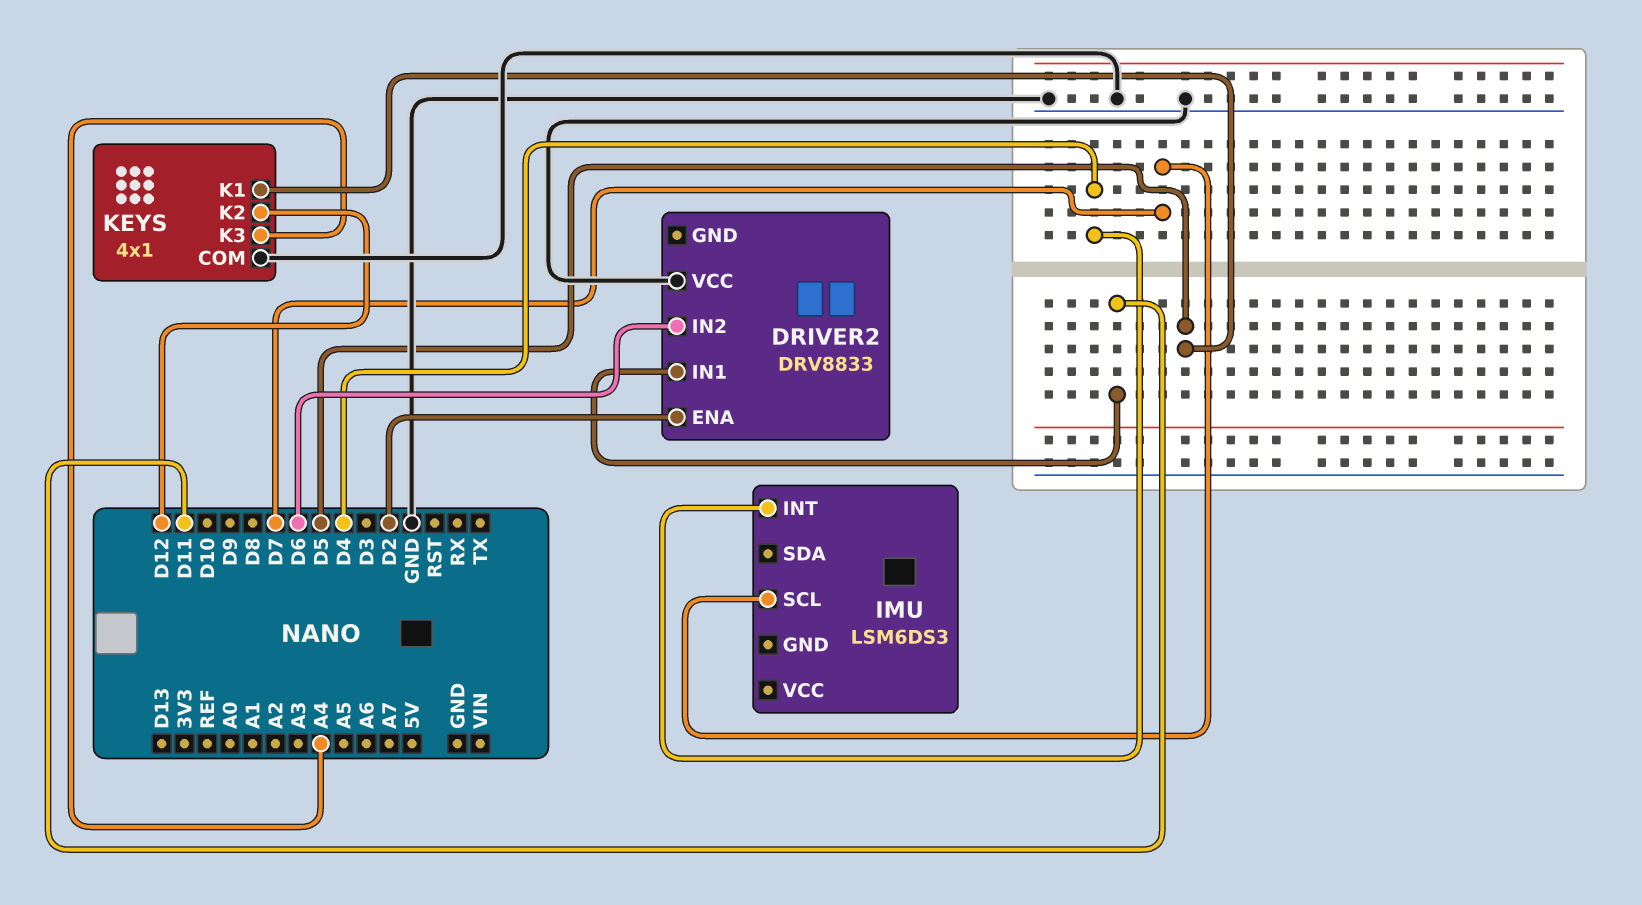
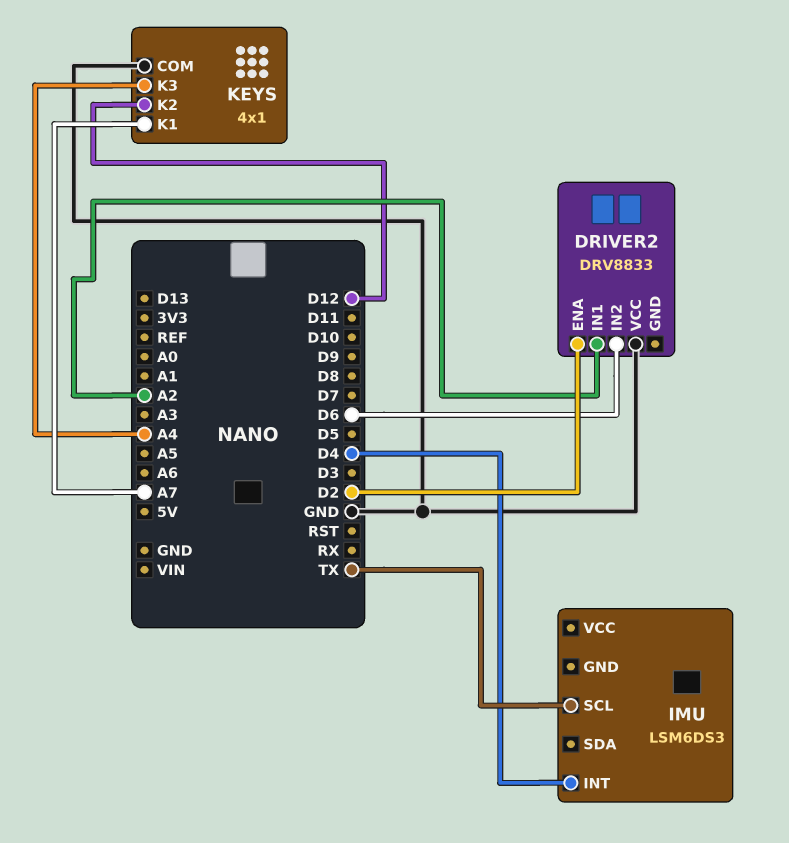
DRIVER2 pin IN1: D11 -> A2
IMU pin SCL: D7 -> TX
KEYS pin K1: D5 -> A7

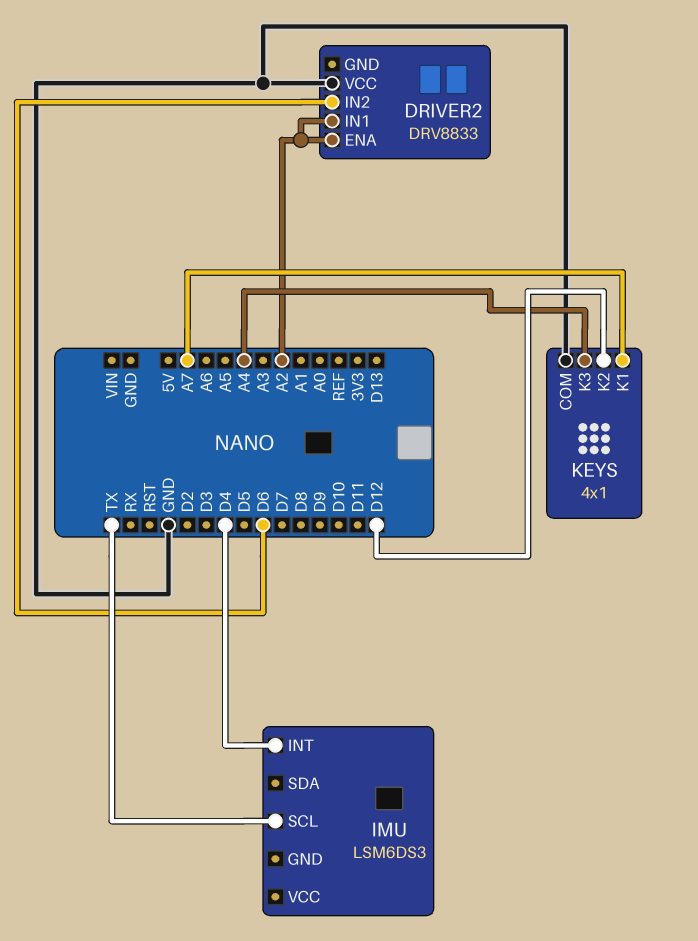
DRIVER2 pin ENA: D2 -> A2

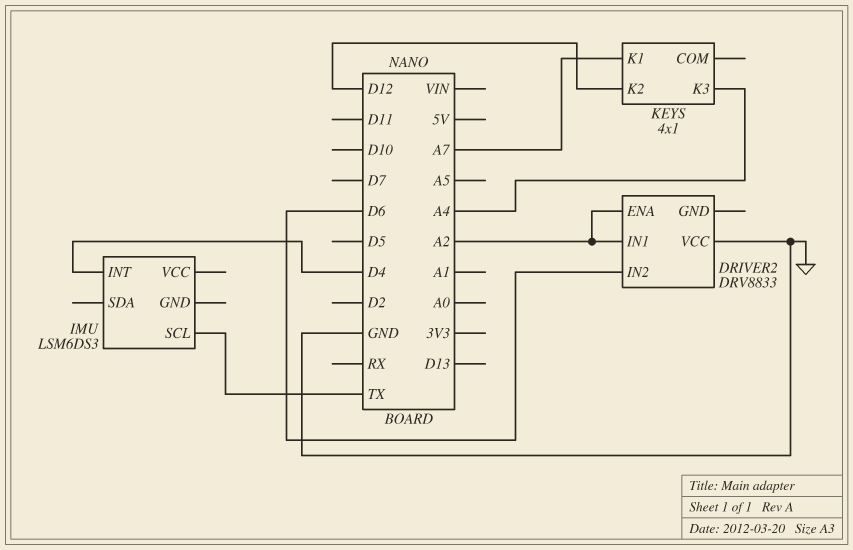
KEYS pin COM: GND -> none

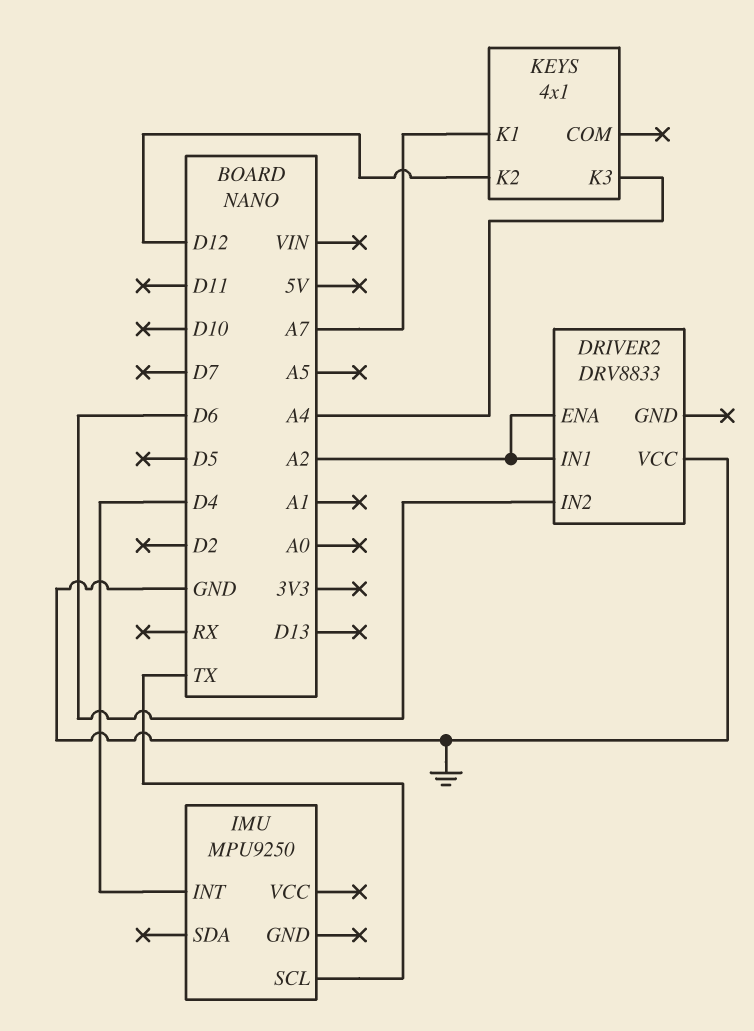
IMU: LSM6DS3 -> MPU9250

